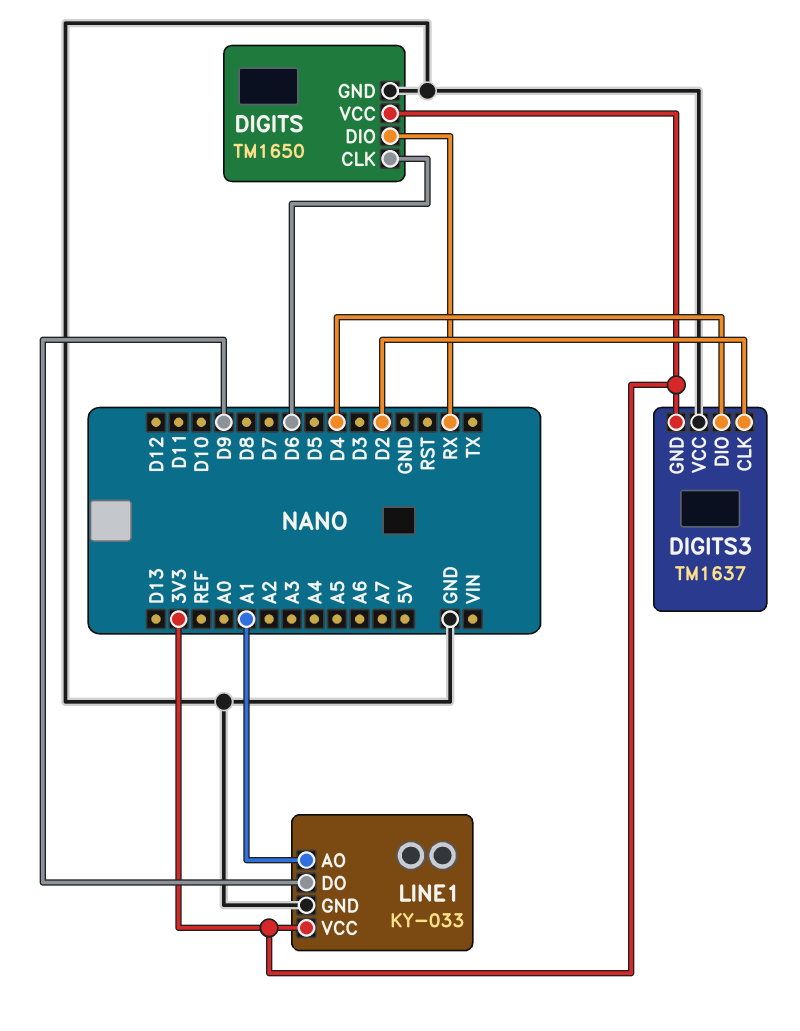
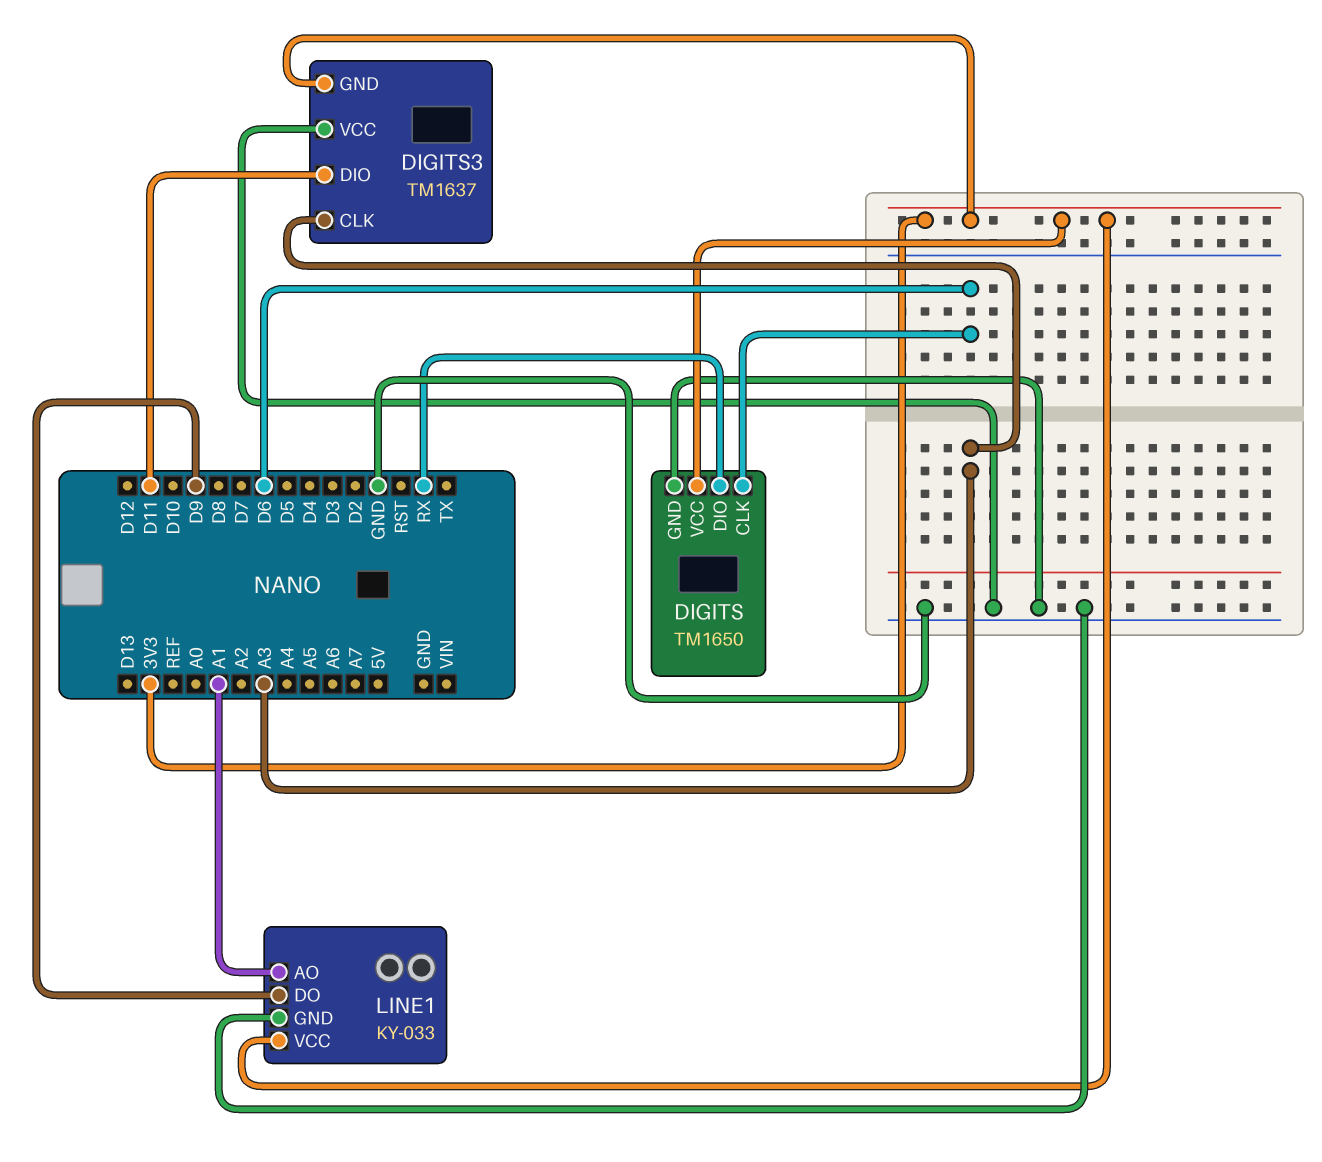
DIGITS3 pin CLK: D2 -> A3
DIGITS3 pin DIO: D4 -> D11

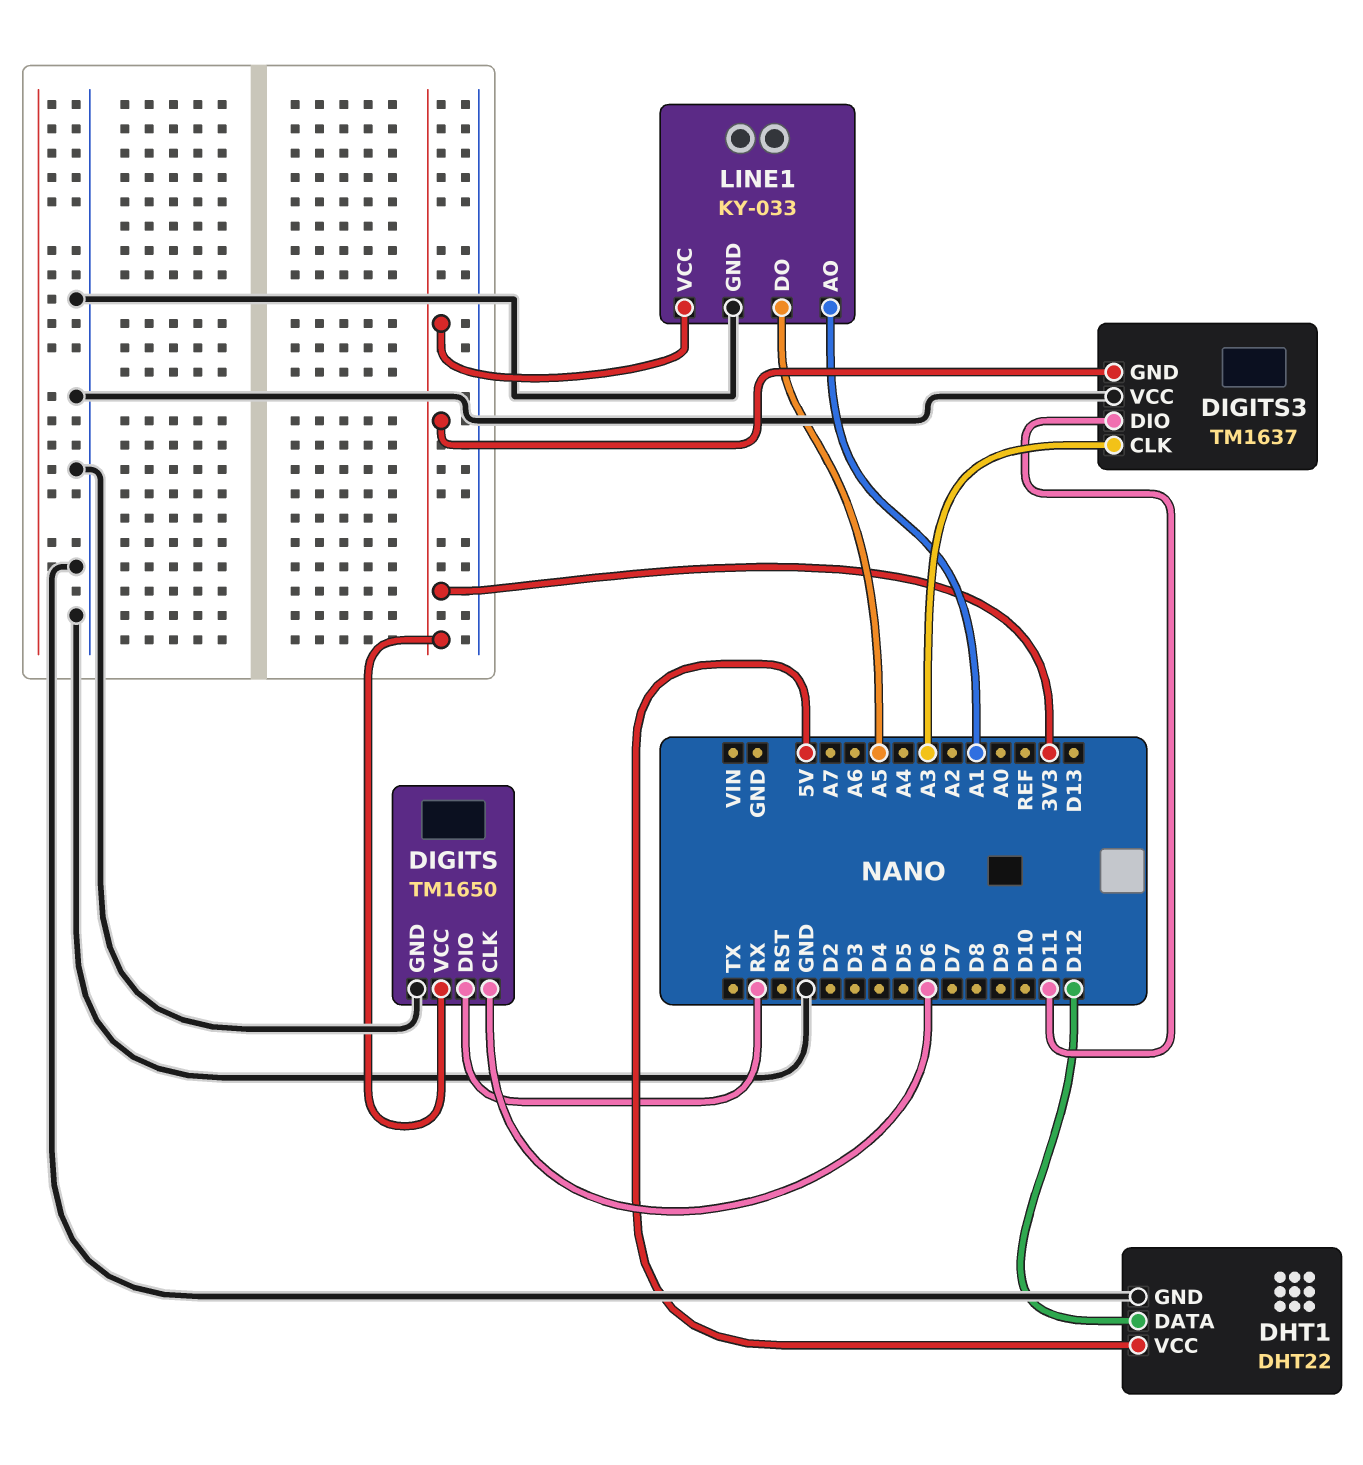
DHT1: none -> DHT22
DHT1 pin DATA: none -> D12
DHT1 pin GND: none -> GND
DHT1 pin VCC: none -> 5V
LINE1 pin DO: D9 -> A5

